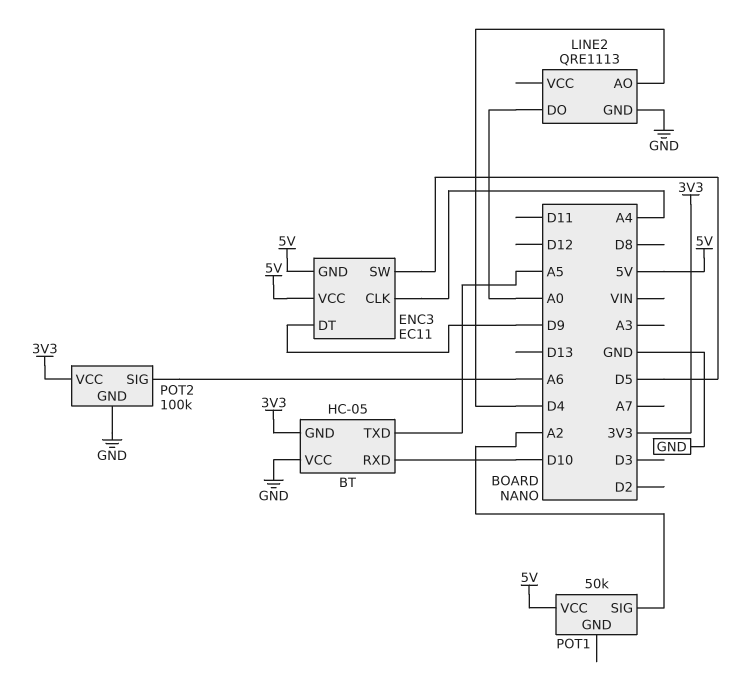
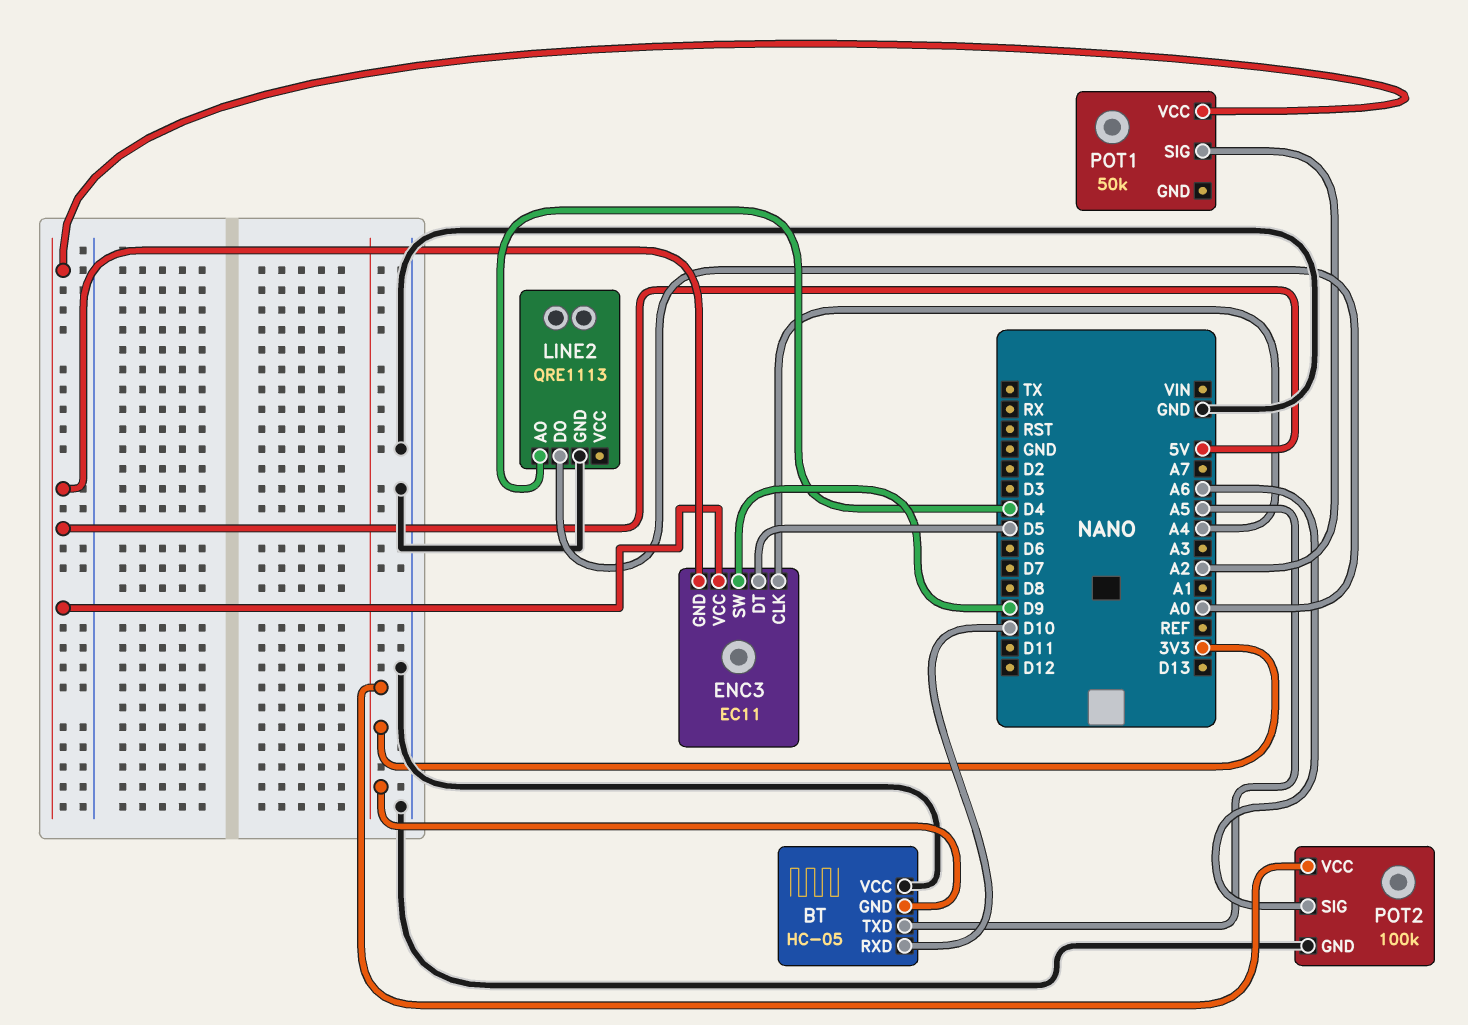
ENC3 pin DT: D9 -> D5
ENC3 pin SW: D5 -> D9

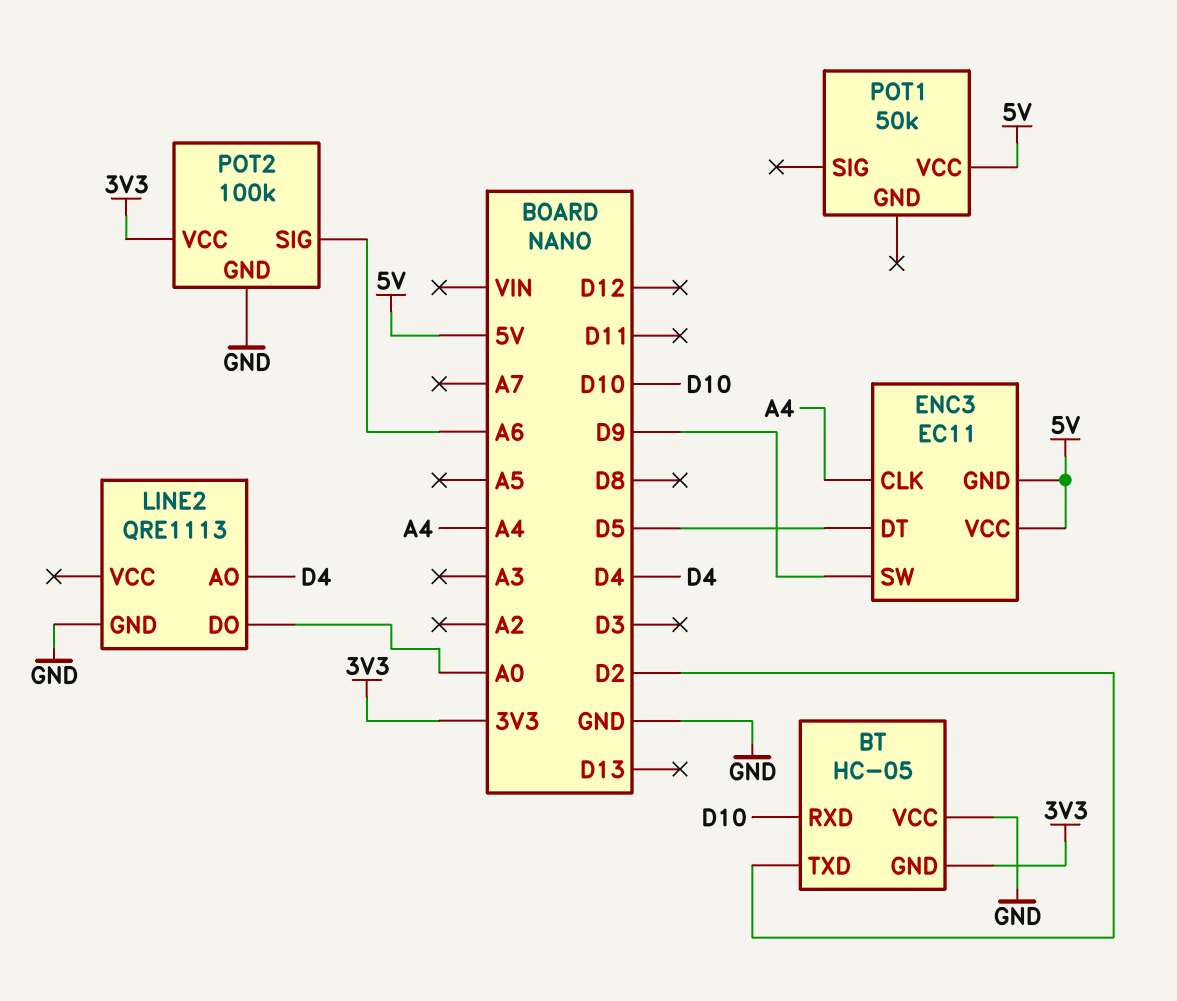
BT pin TXD: A5 -> D2
POT1 pin SIG: A2 -> none

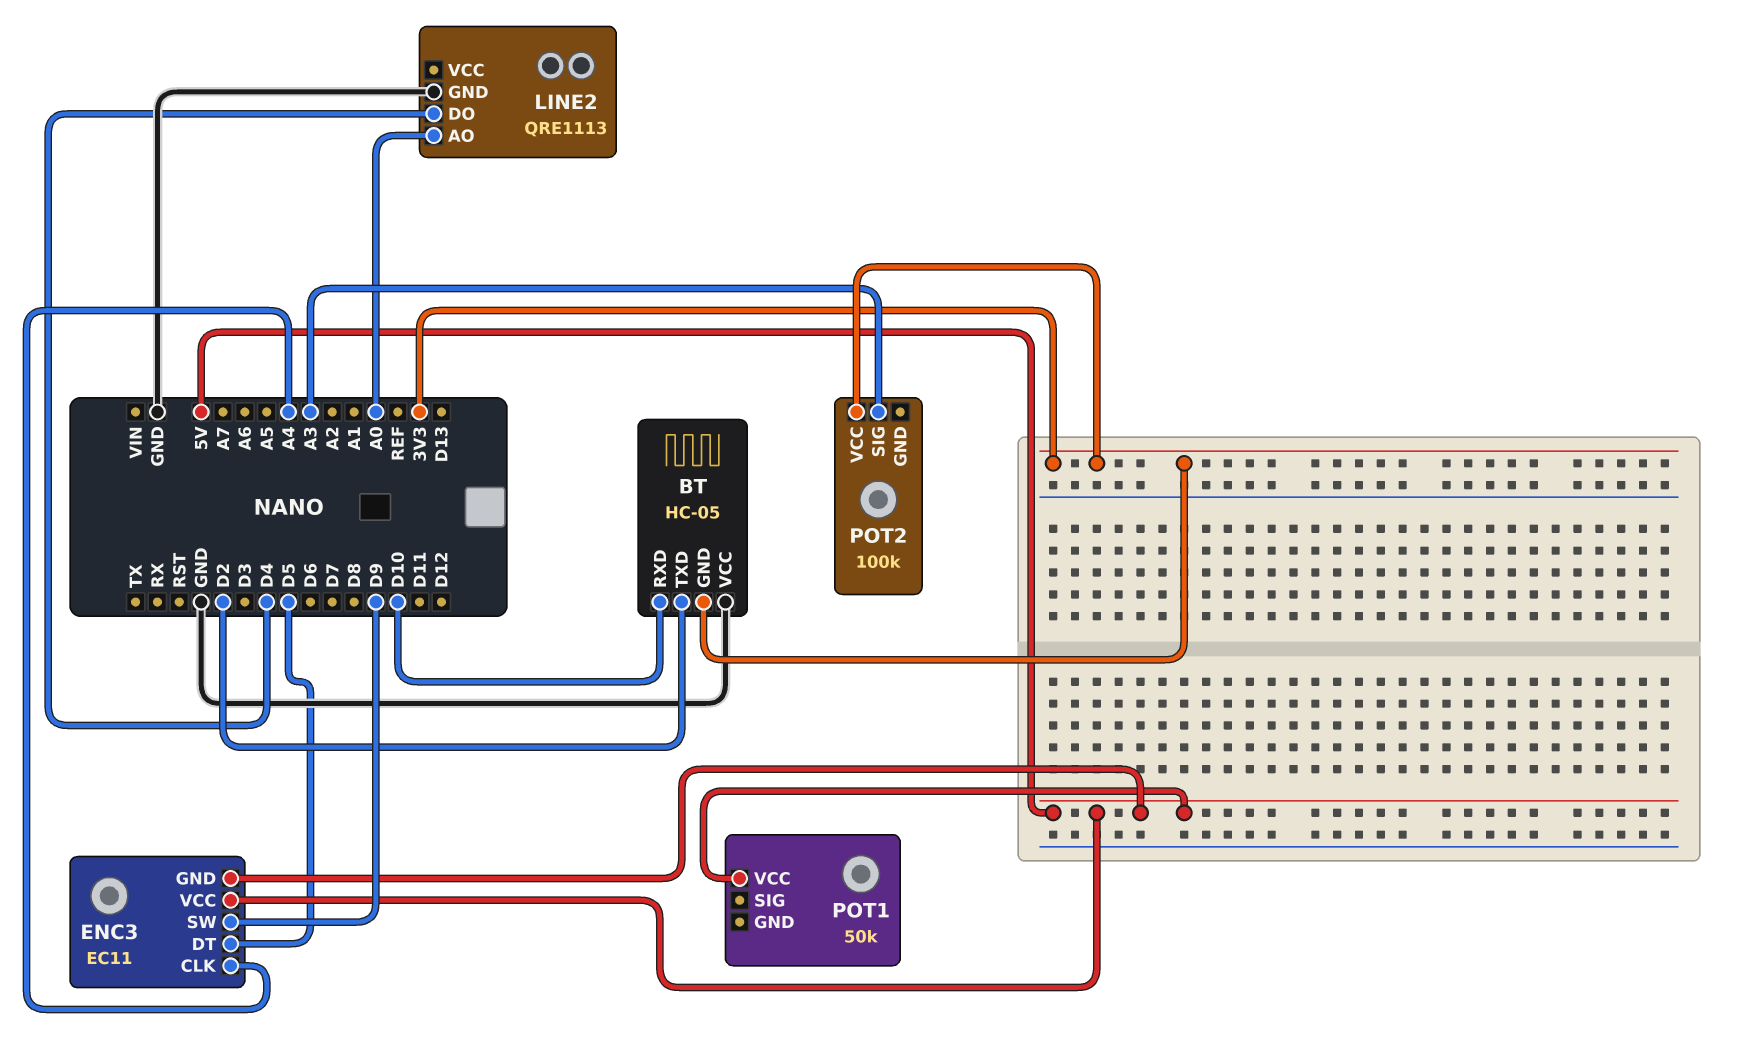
LINE2 pin AO: D4 -> A0
LINE2 pin DO: A0 -> D4
POT2 pin GND: GND -> none
POT2 pin SIG: A6 -> A3

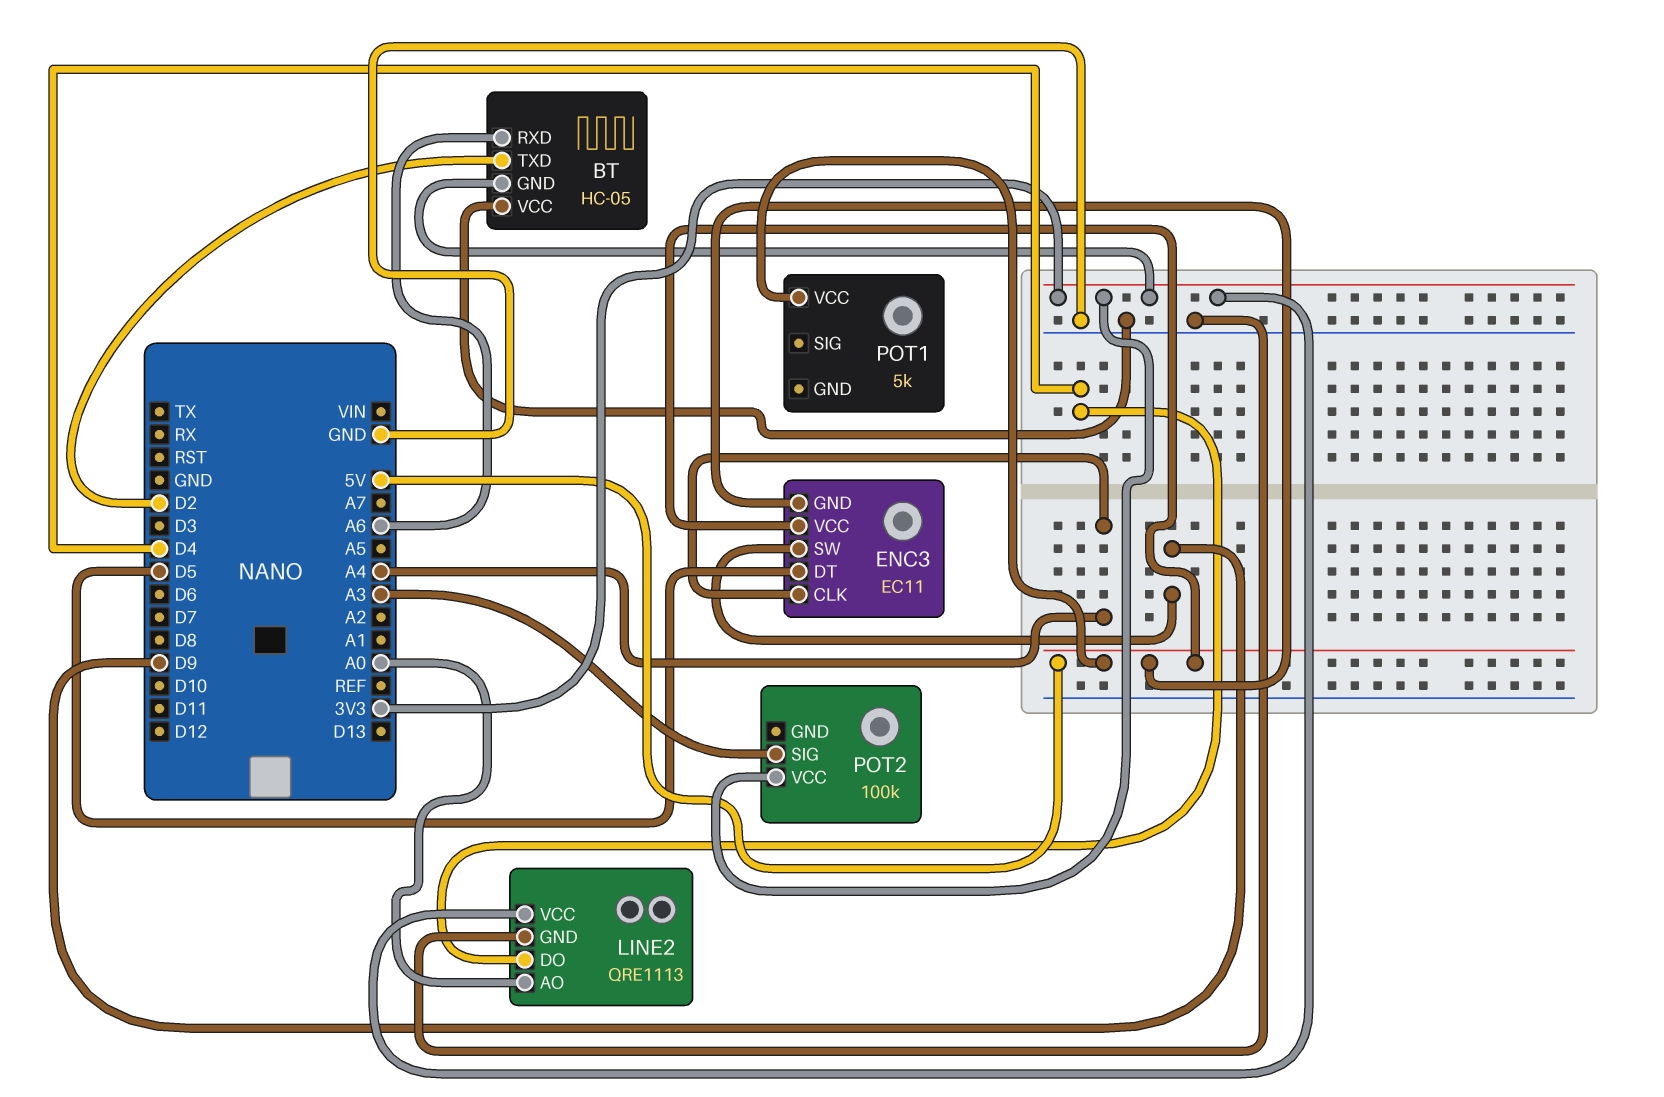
BT pin RXD: D10 -> A6
LINE2 pin VCC: none -> 3V3
POT1: 50k -> 5k

